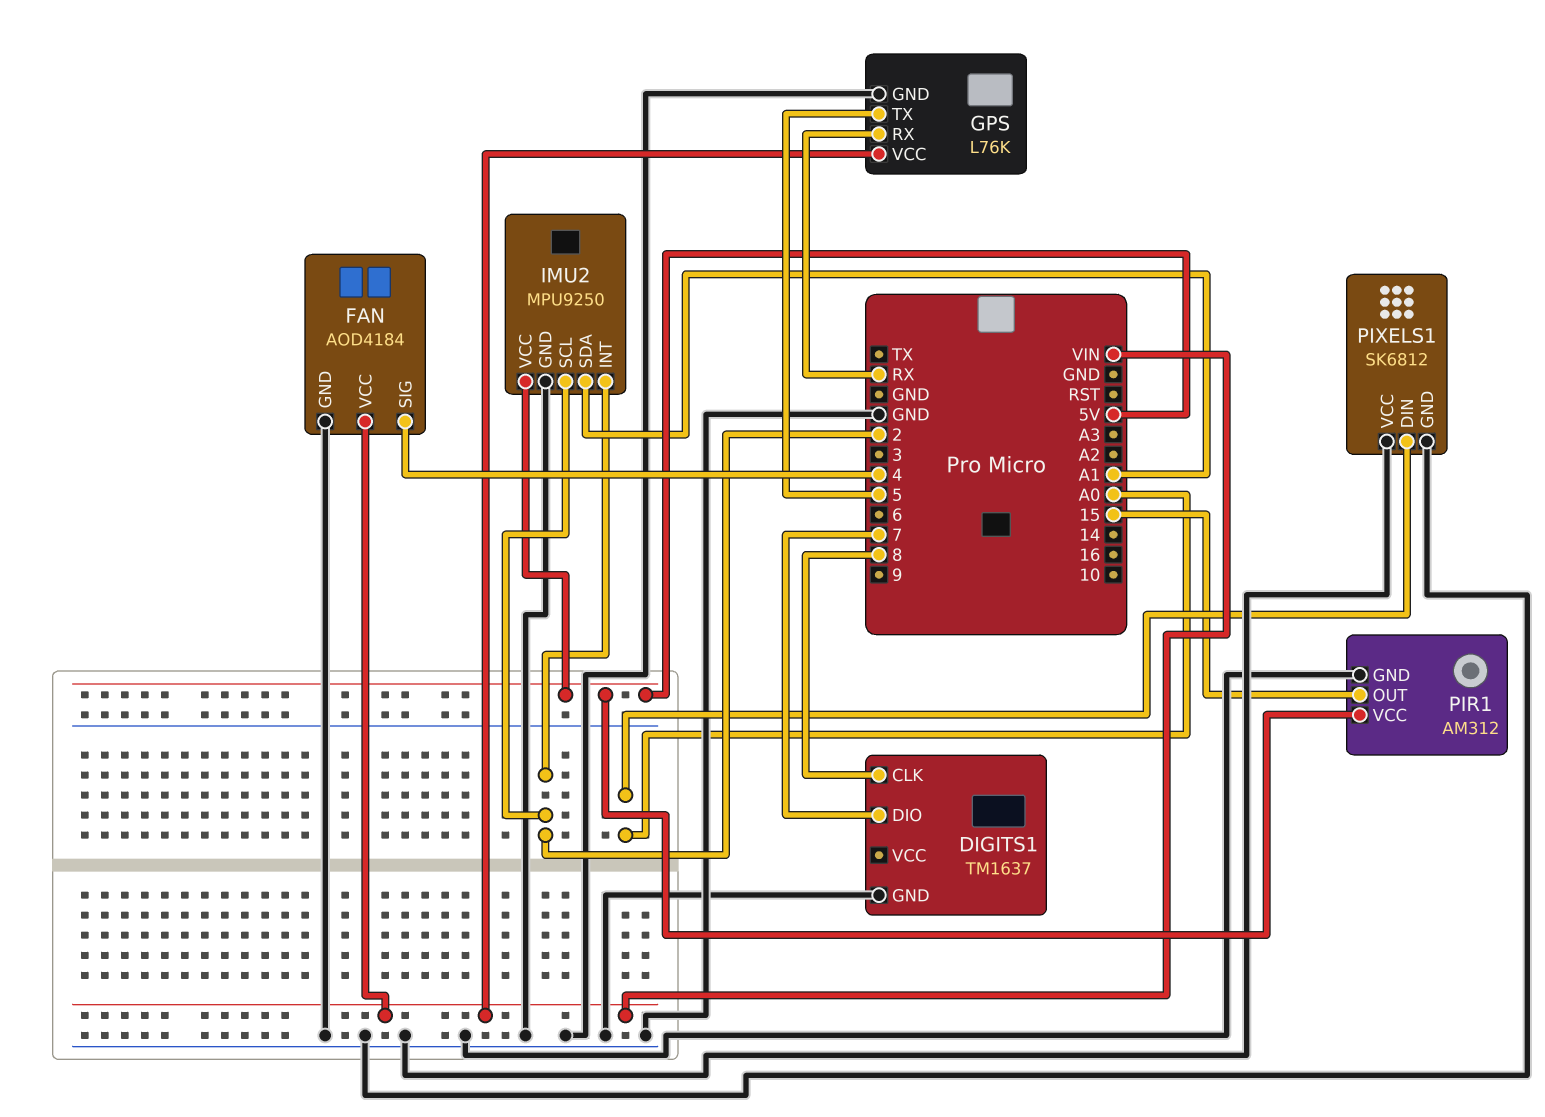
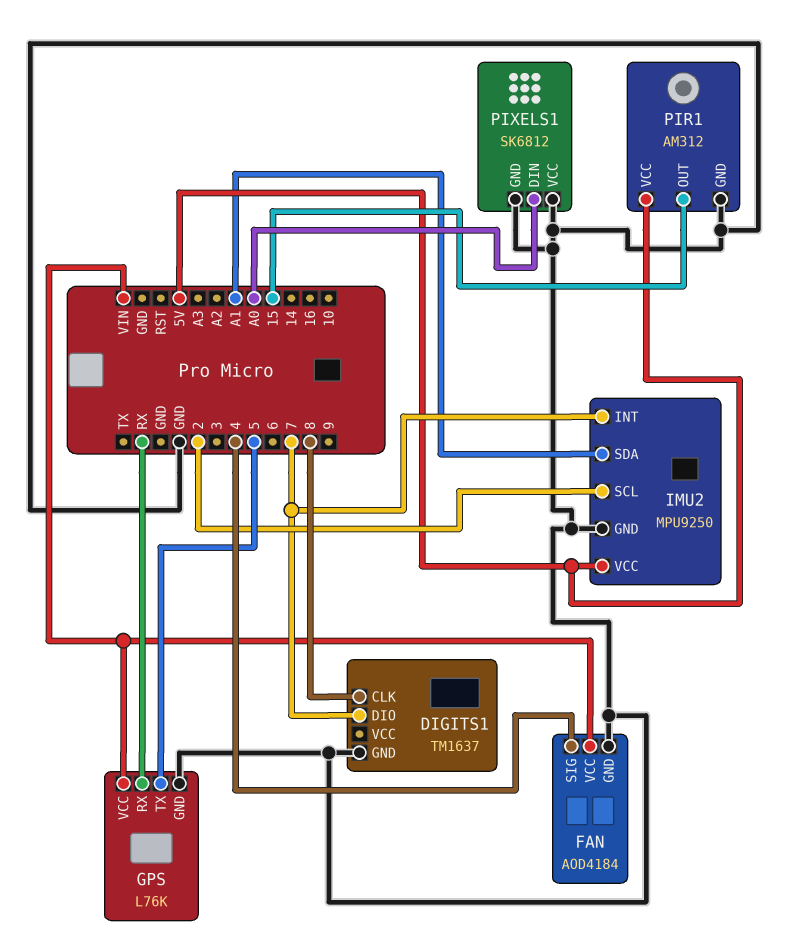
IMU2 pin INT: 2 -> 7

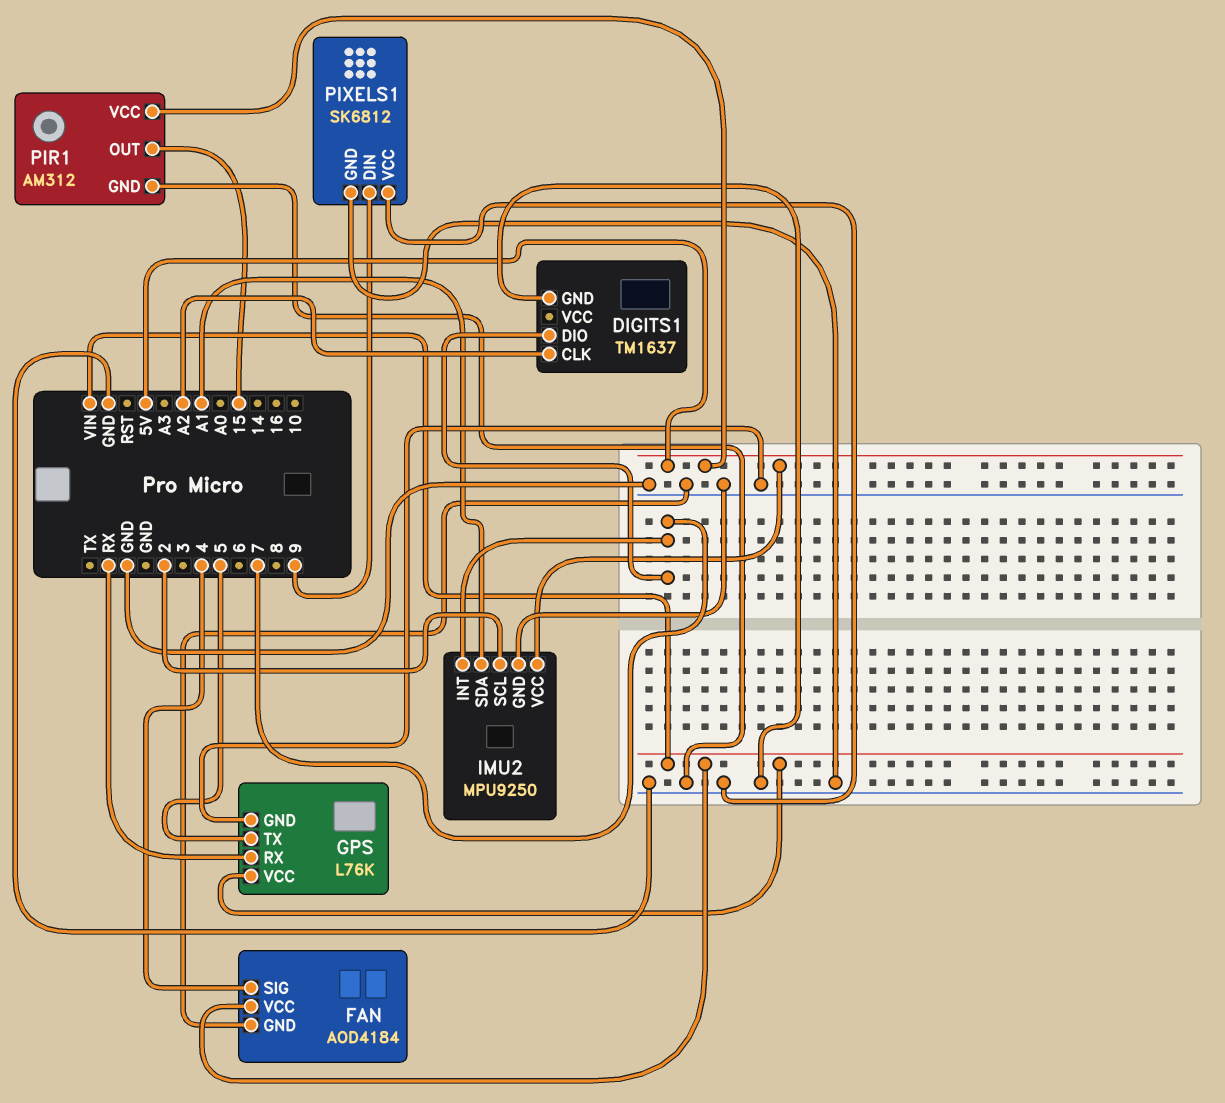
DIGITS1 pin CLK: 8 -> A2
PIXELS1 pin DIN: A0 -> 9

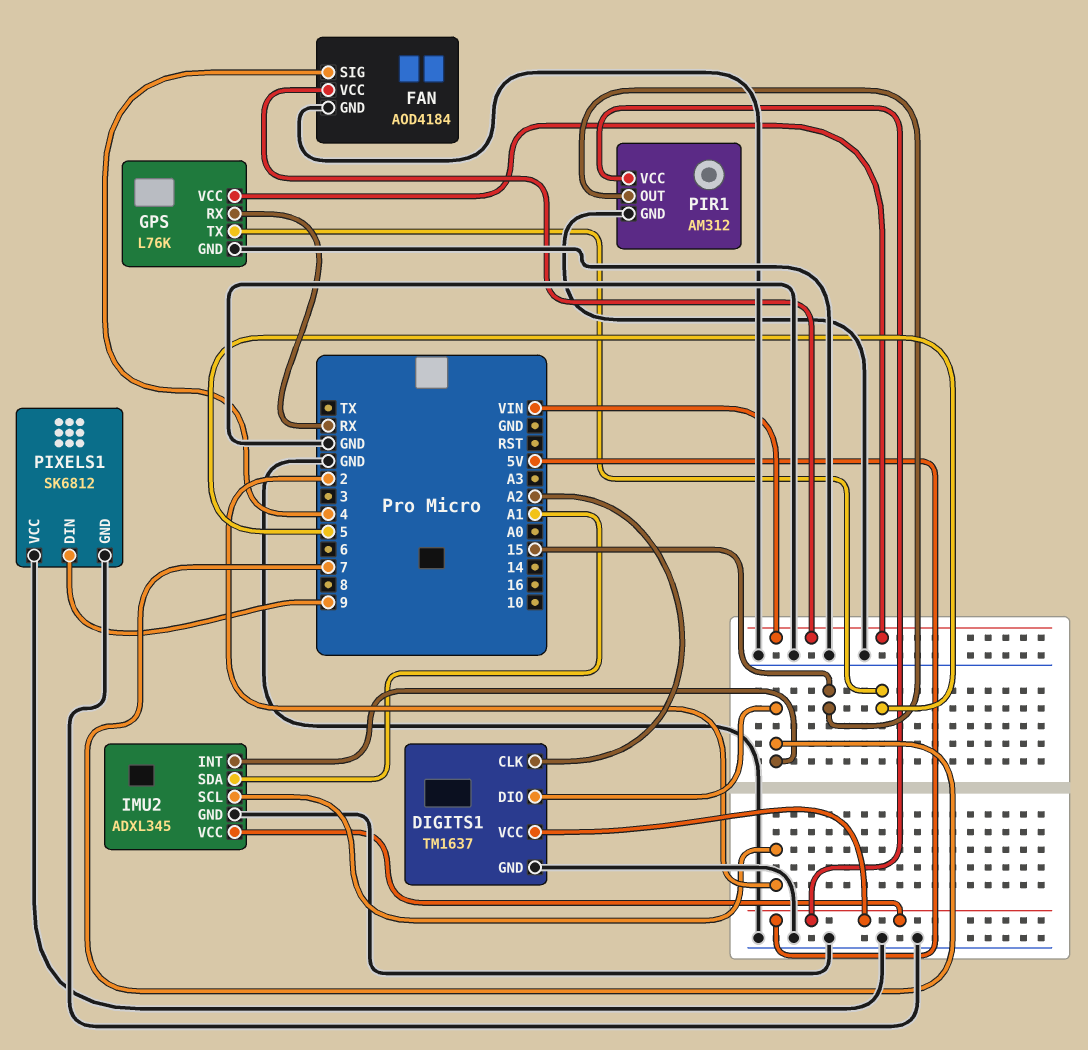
DIGITS1 pin VCC: none -> 5V
IMU2: MPU9250 -> ADXL345

